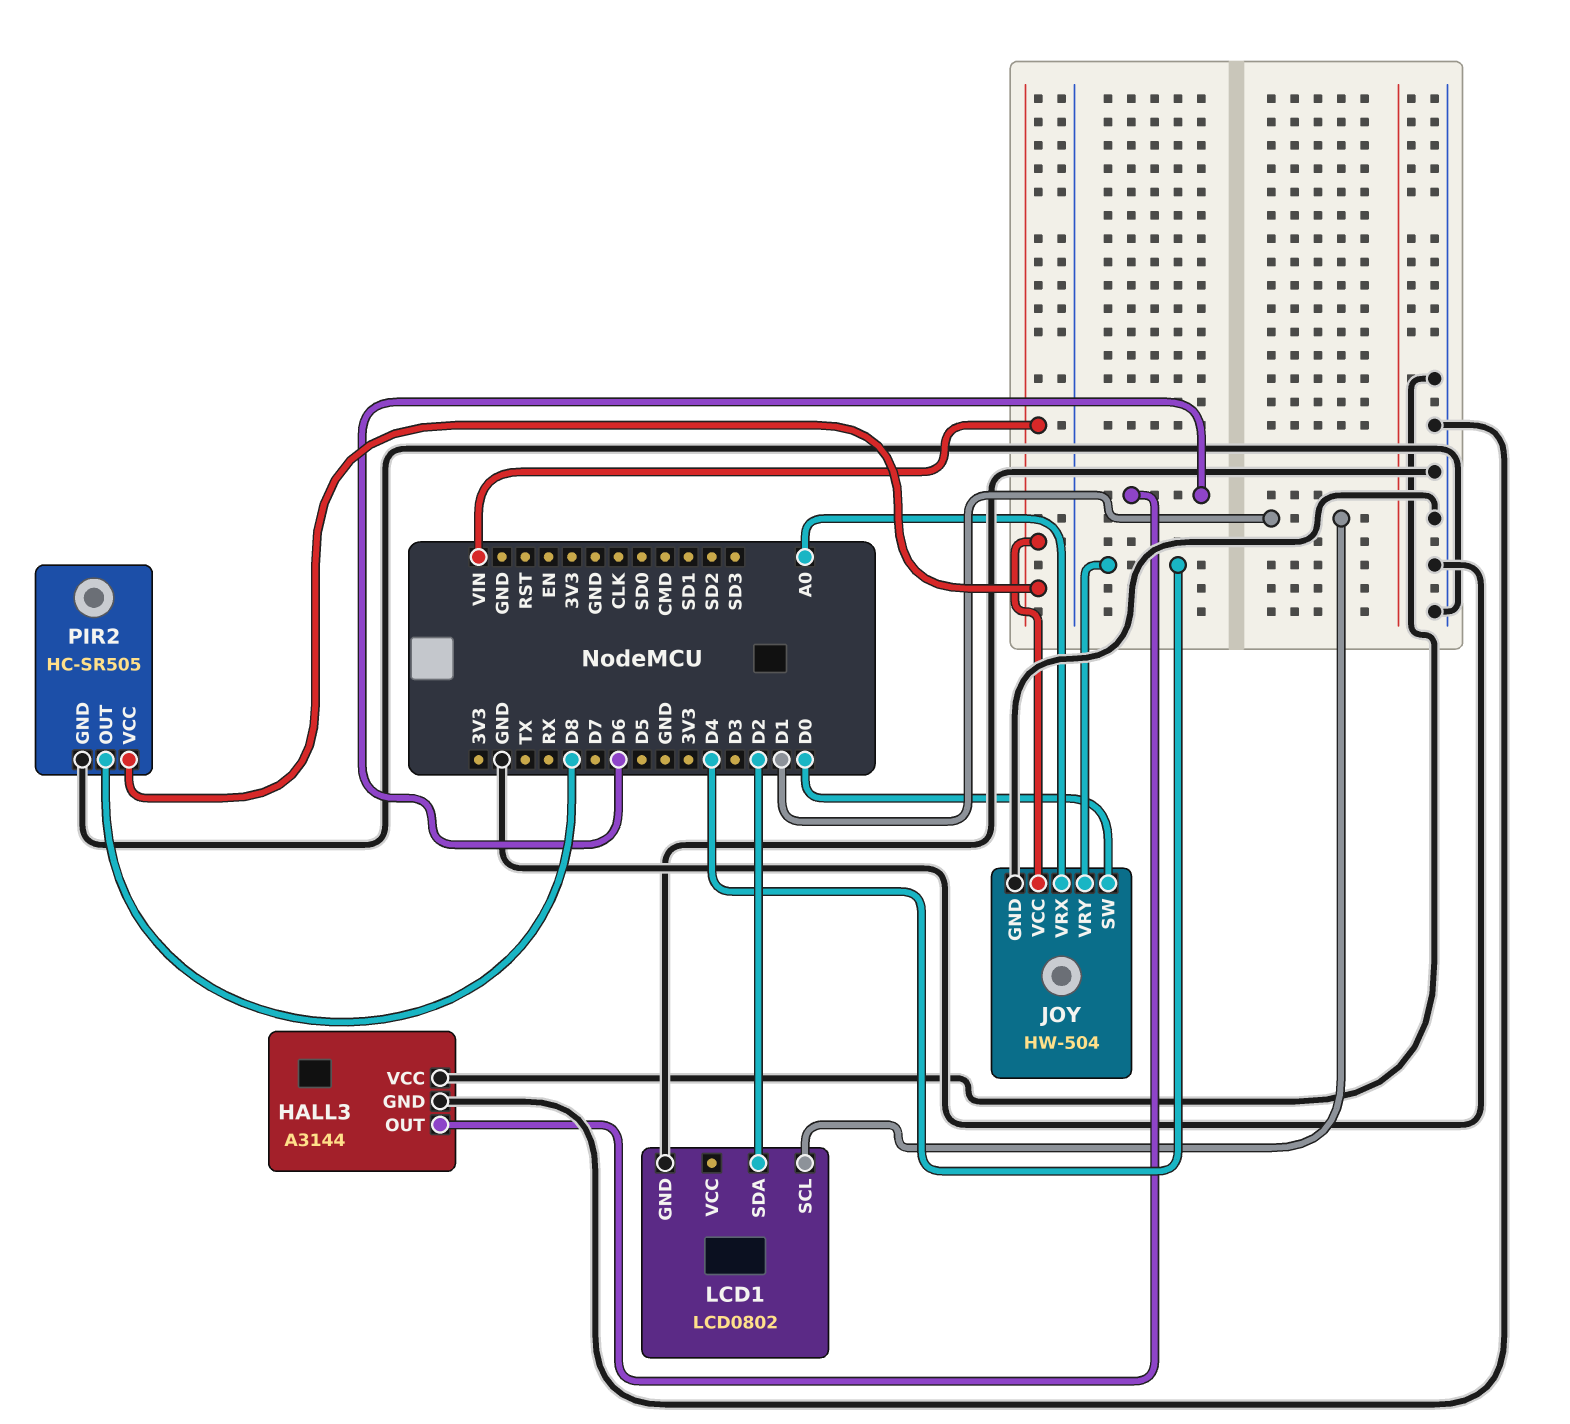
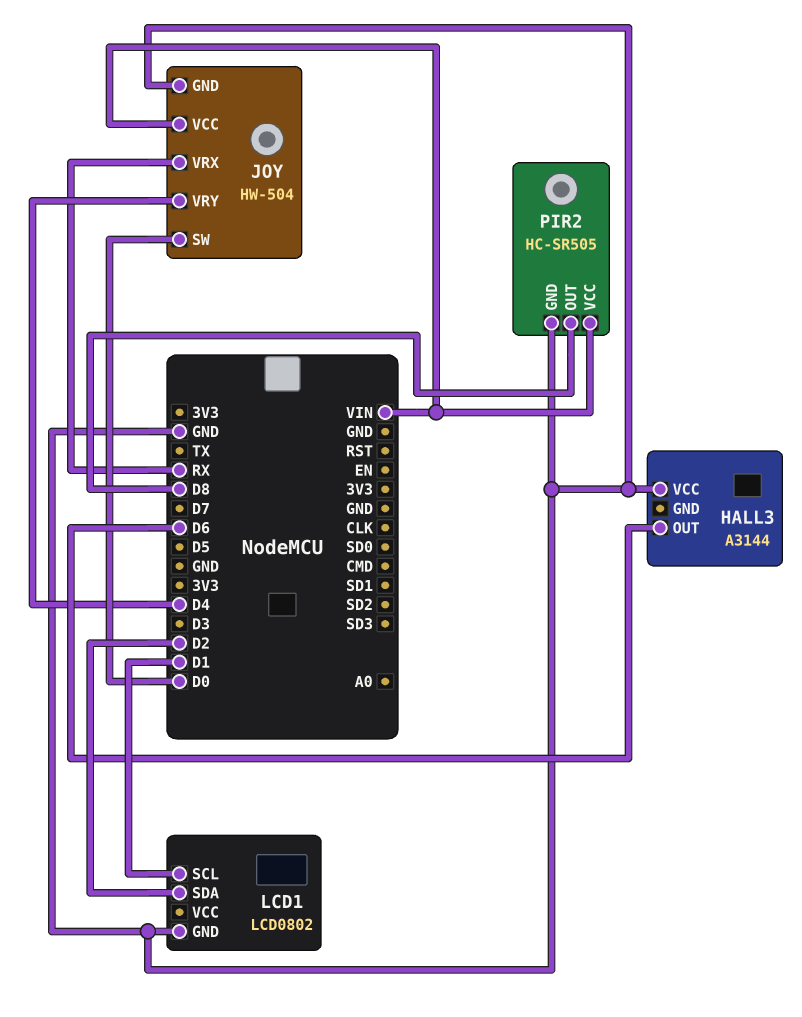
HALL3 pin GND: GND -> none
JOY pin VRX: A0 -> RX

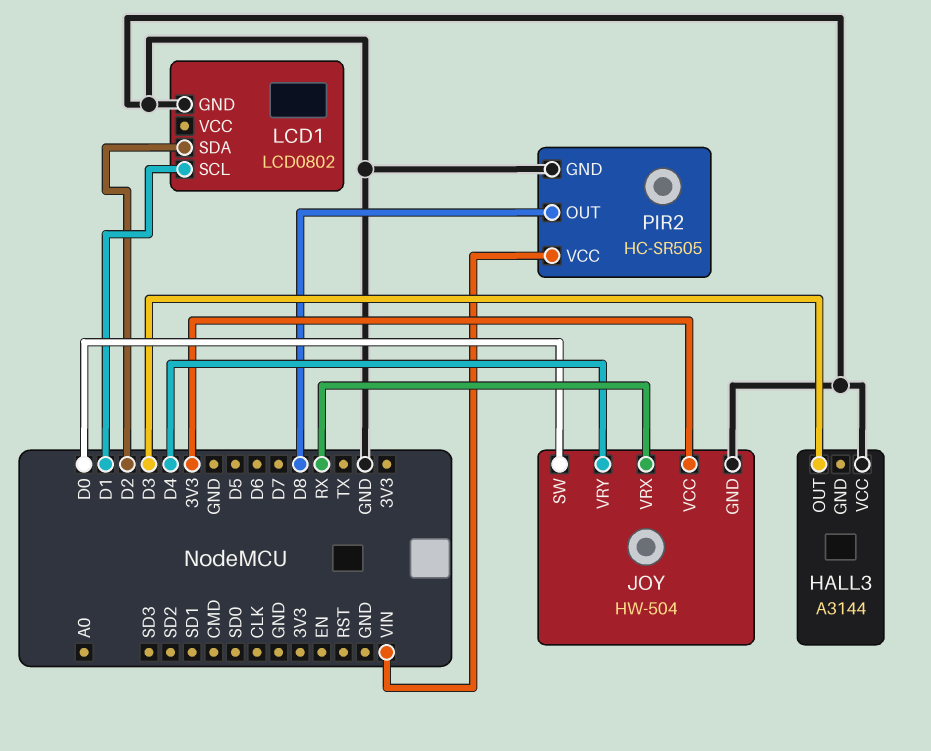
HALL3 pin OUT: D6 -> D3
JOY pin VCC: VIN -> 3V3

